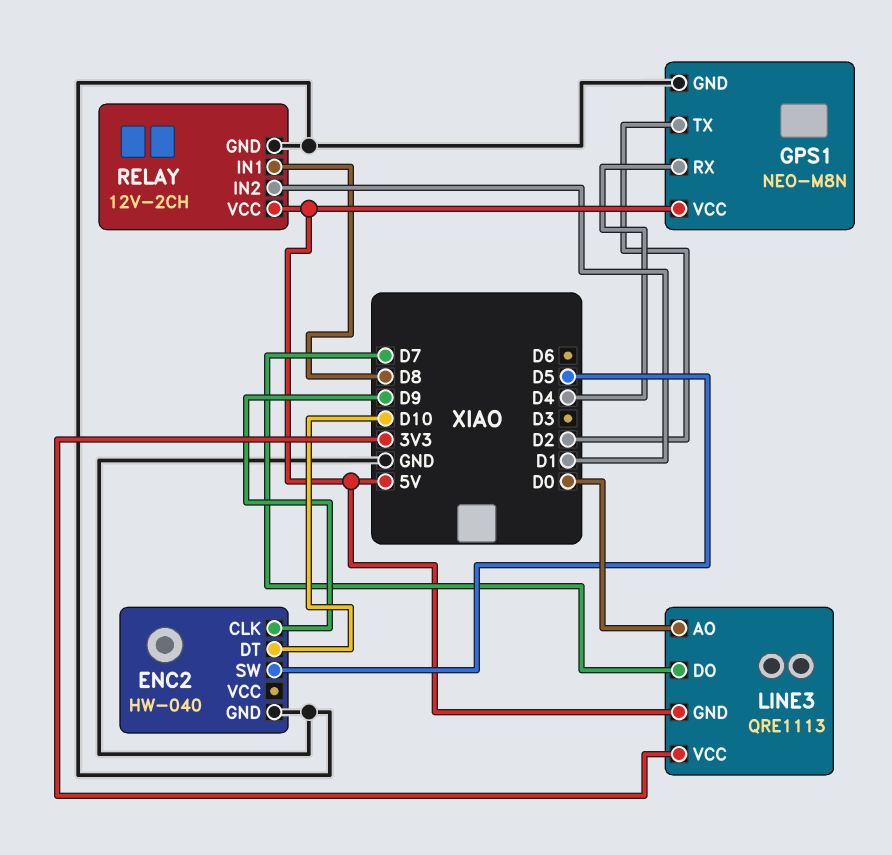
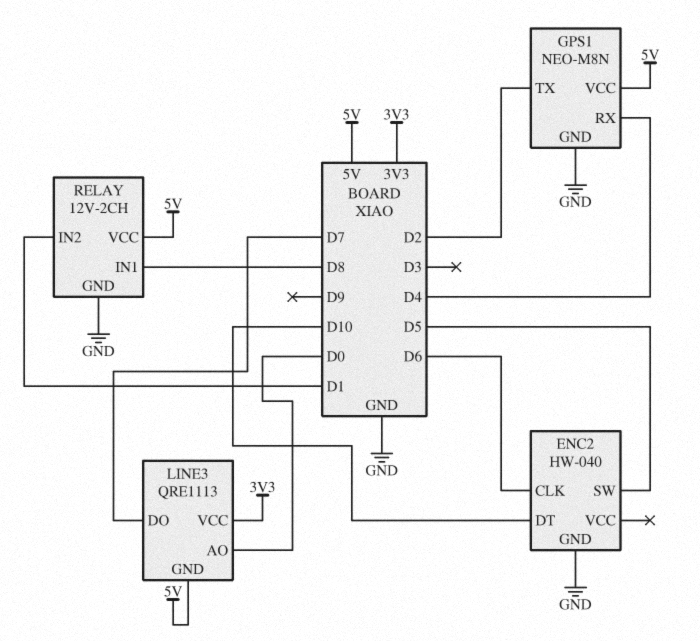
ENC2 pin CLK: D9 -> D6

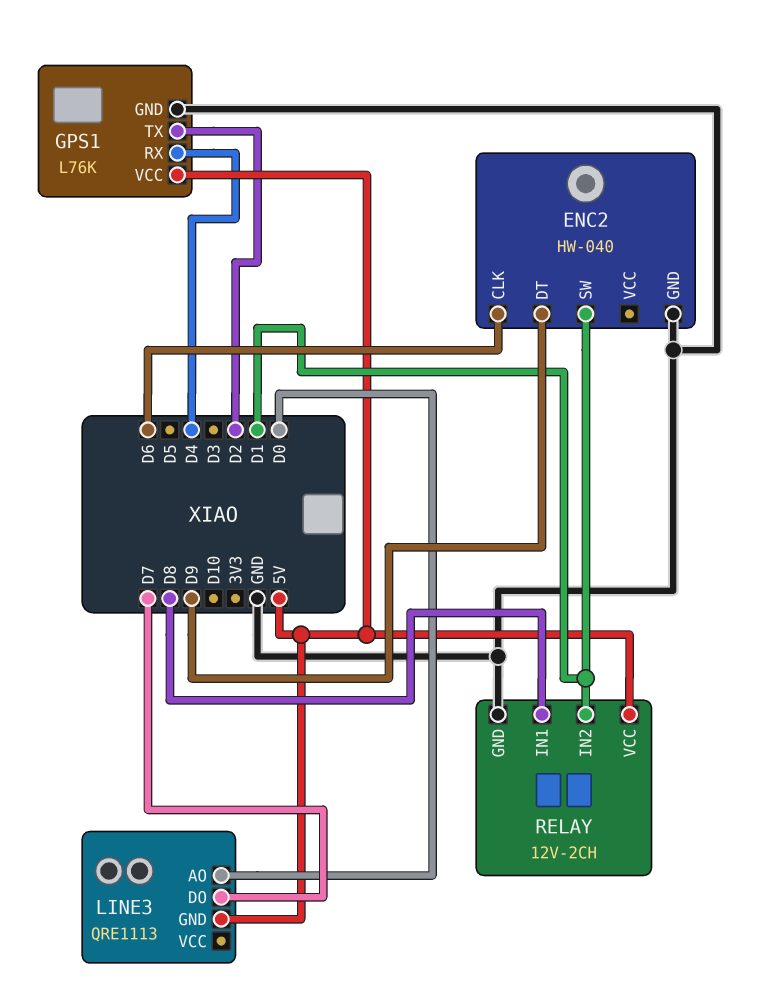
ENC2 pin DT: D10 -> D9
ENC2 pin SW: D5 -> D1
GPS1: NEO-M8N -> L76K
LINE3 pin VCC: 3V3 -> none

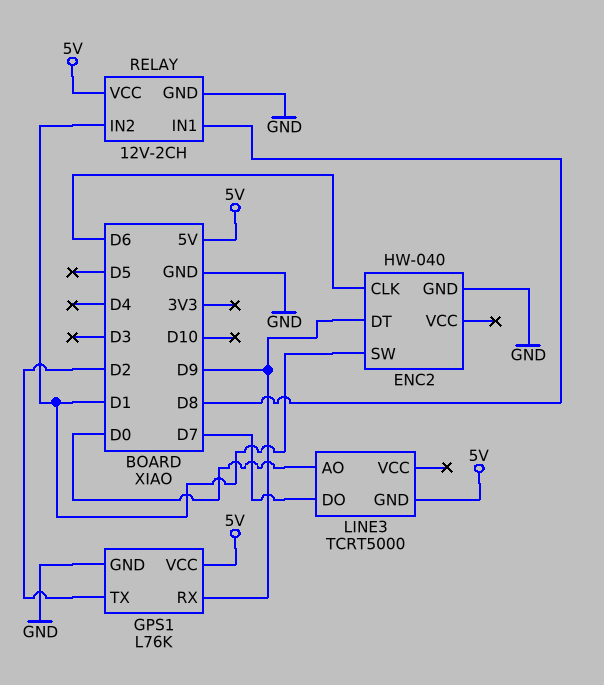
GPS1 pin RX: D4 -> D9
LINE3: QRE1113 -> TCRT5000

